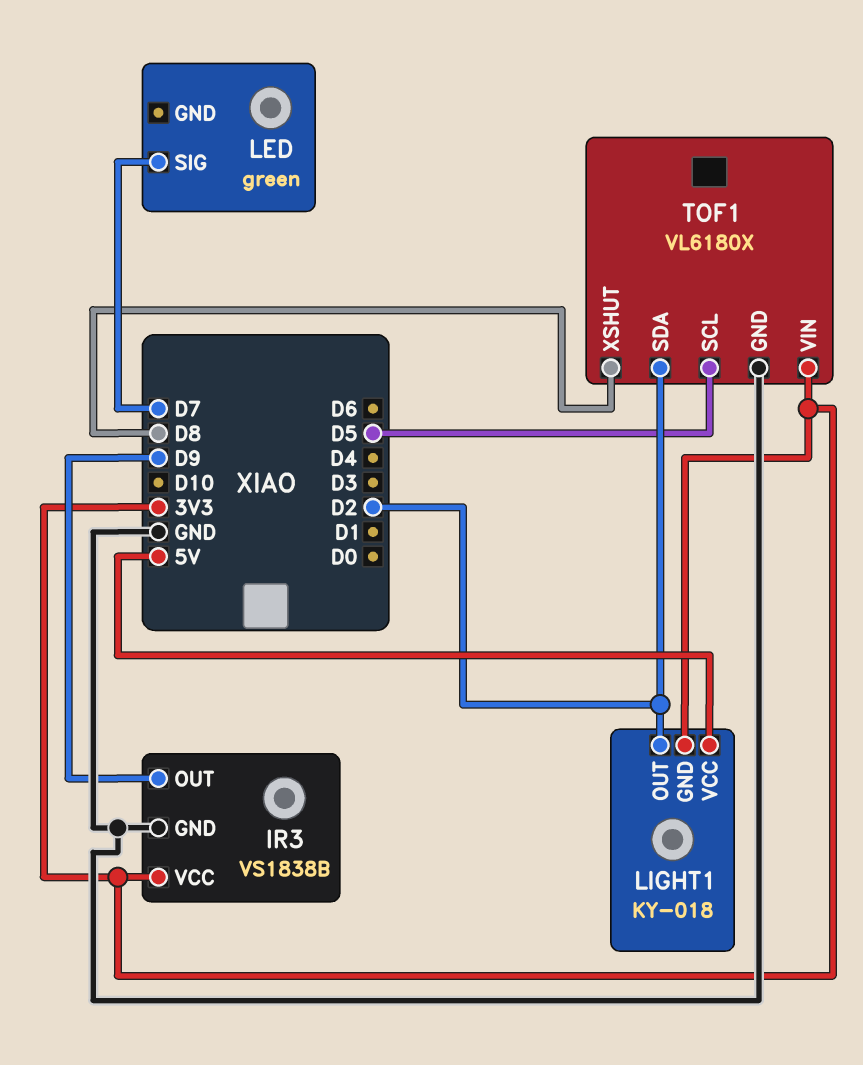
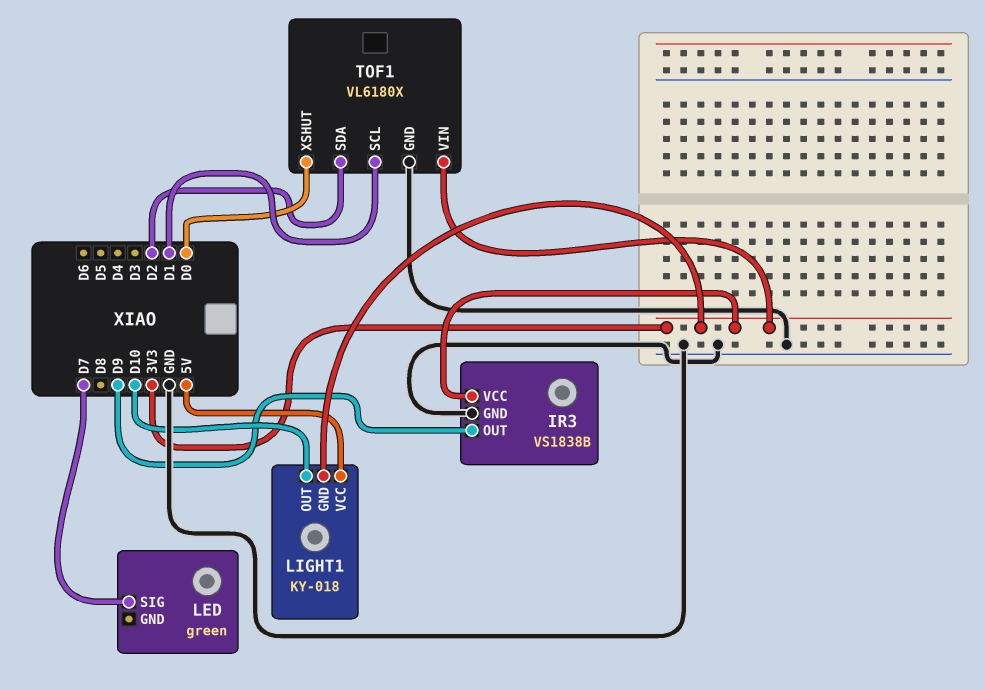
LIGHT1 pin OUT: D2 -> D10
TOF1 pin SCL: D5 -> D1
TOF1 pin XSHUT: D8 -> D0

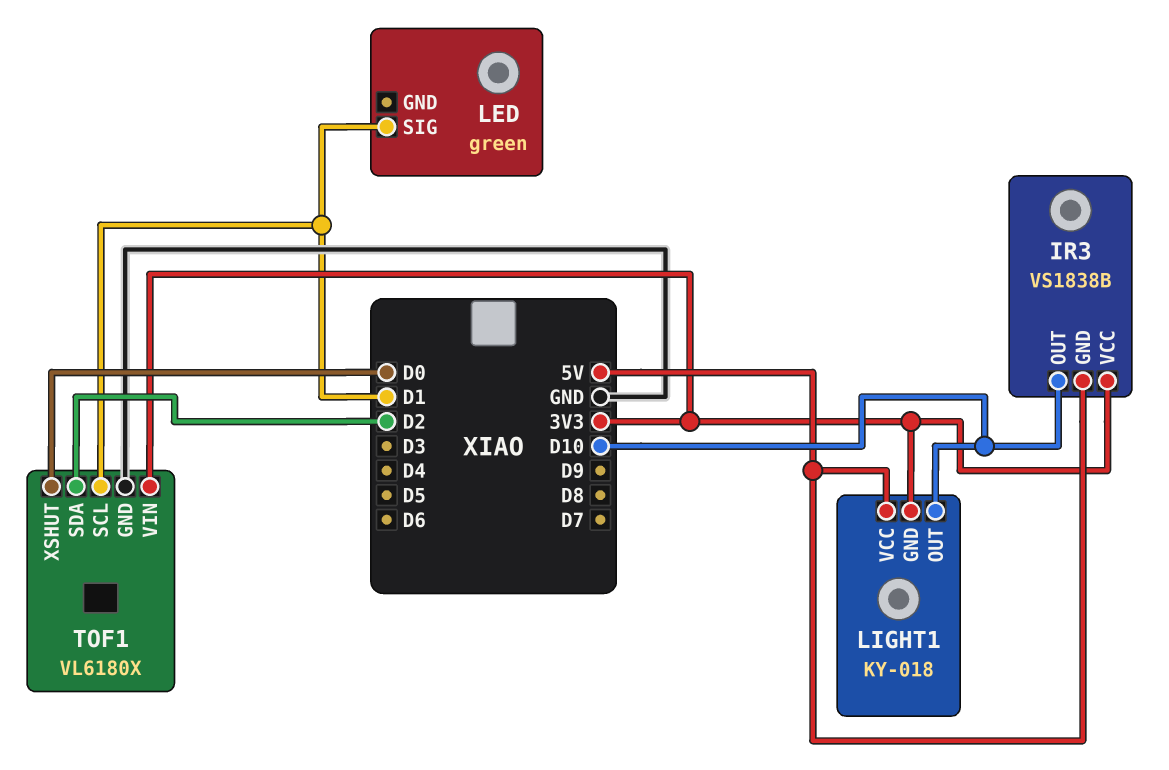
IR3 pin GND: GND -> 5V
IR3 pin OUT: D9 -> D10
LED pin SIG: D7 -> D1

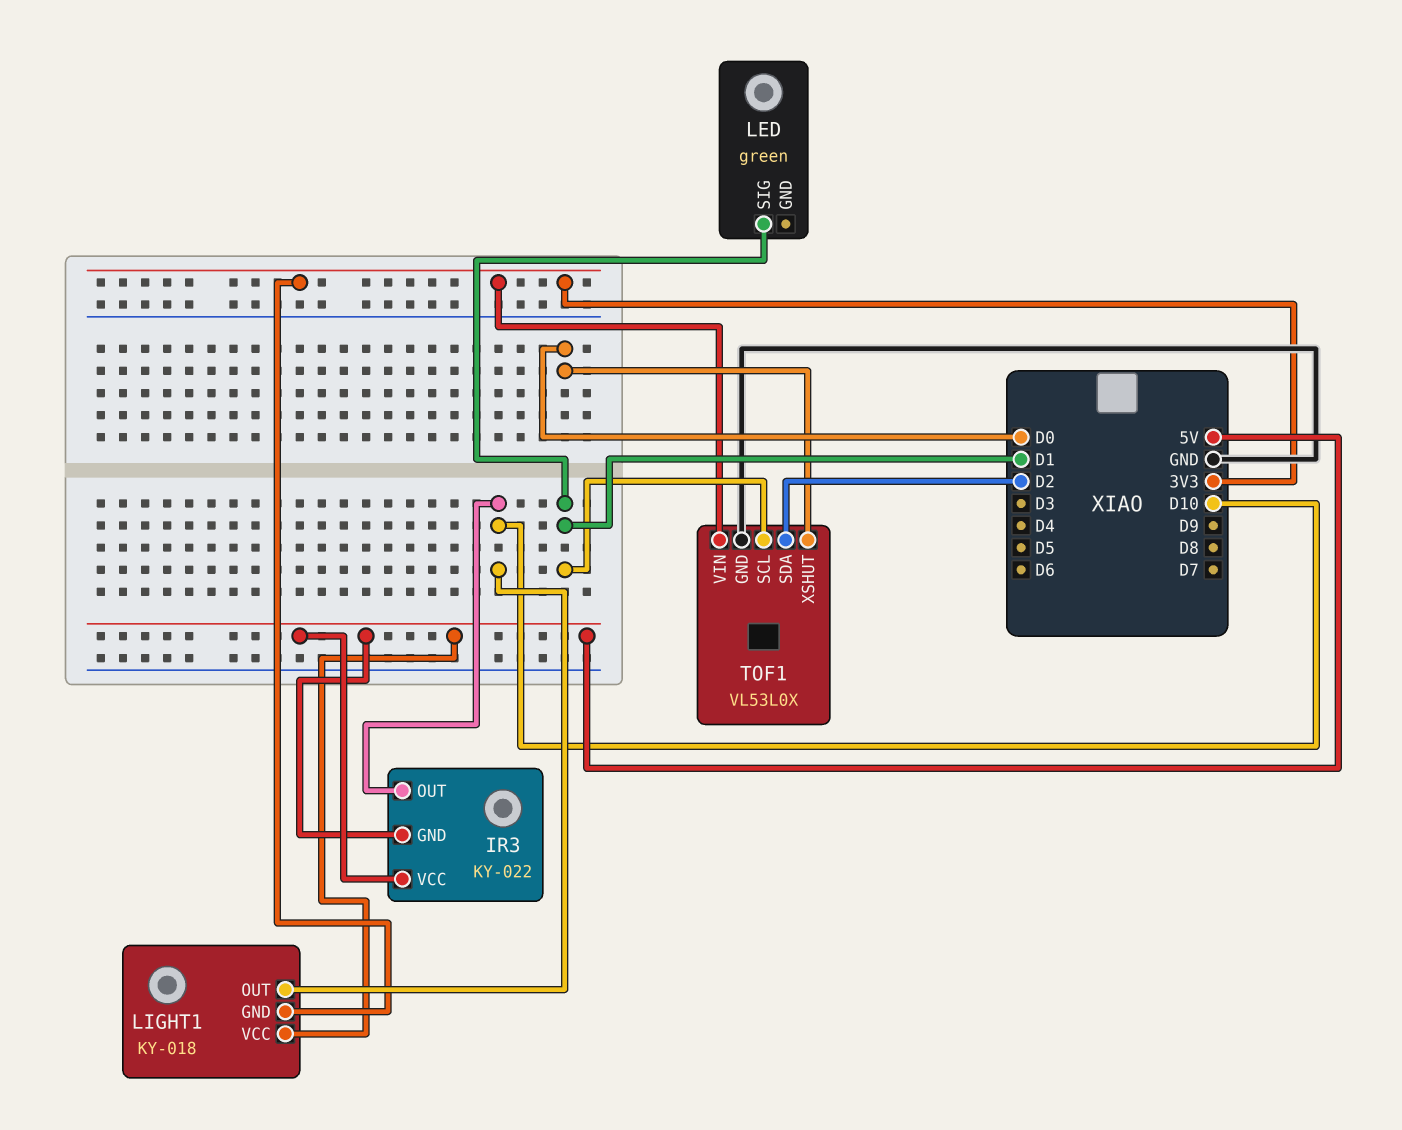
IR3: VS1838B -> KY-022
IR3 pin VCC: 3V3 -> 5V
TOF1: VL6180X -> VL53L0X

